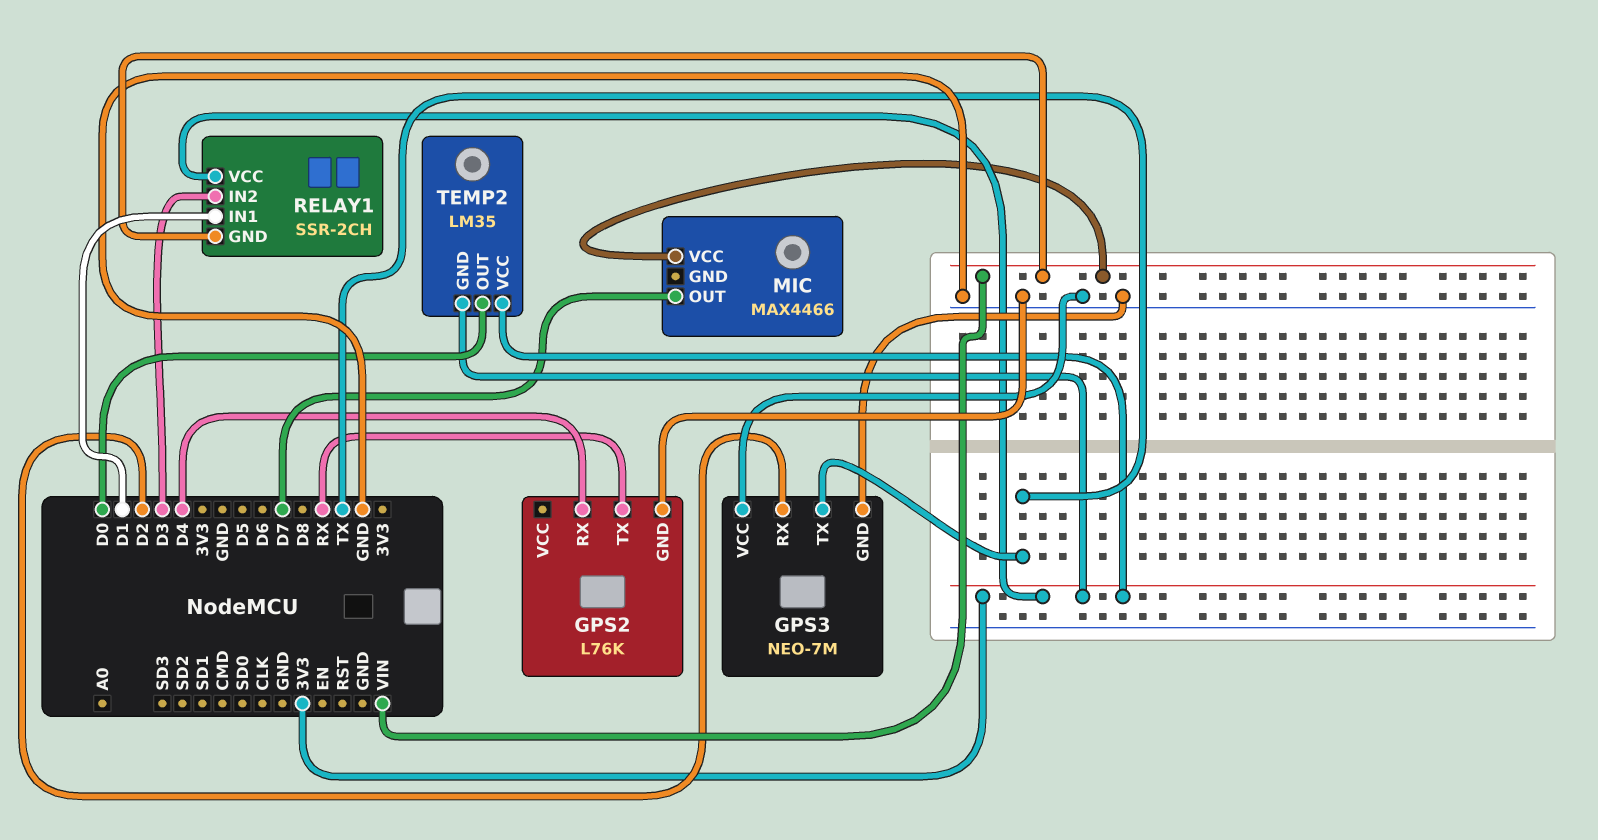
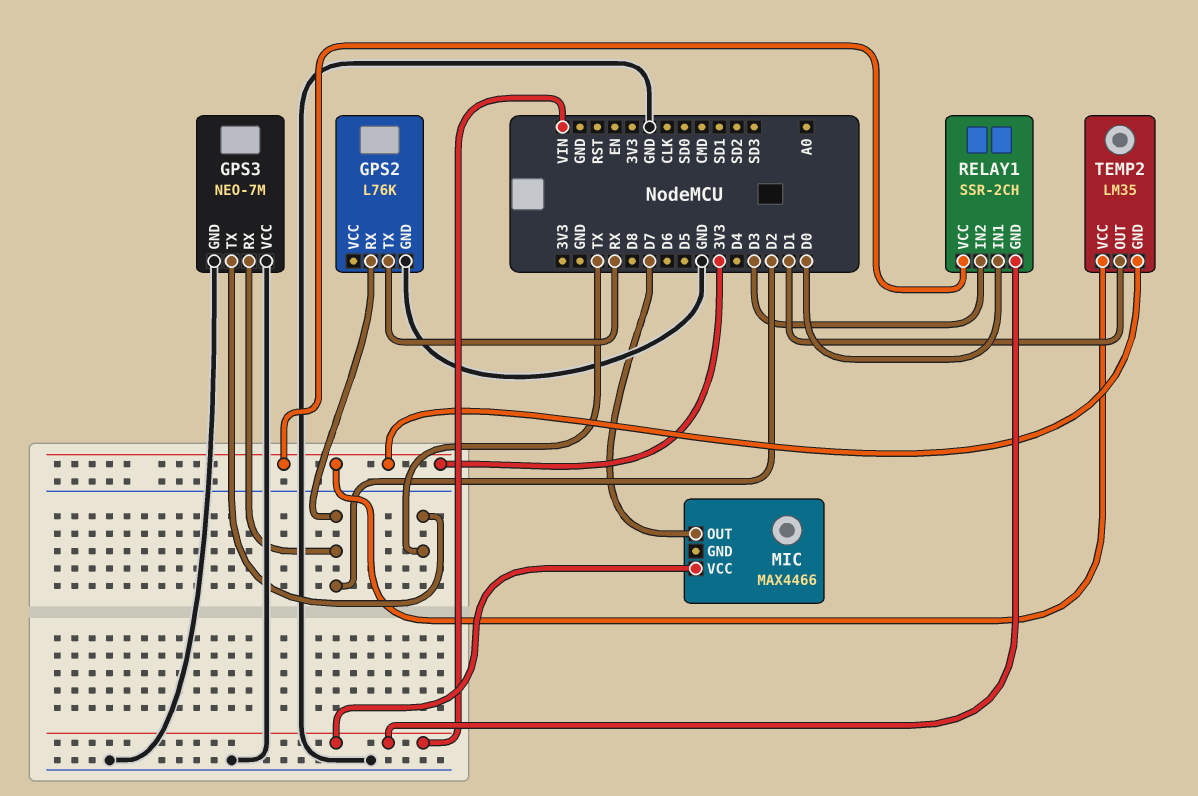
GPS2 pin RX: D4 -> D2
RELAY1 pin IN1: D1 -> D0
TEMP2 pin OUT: D0 -> D1

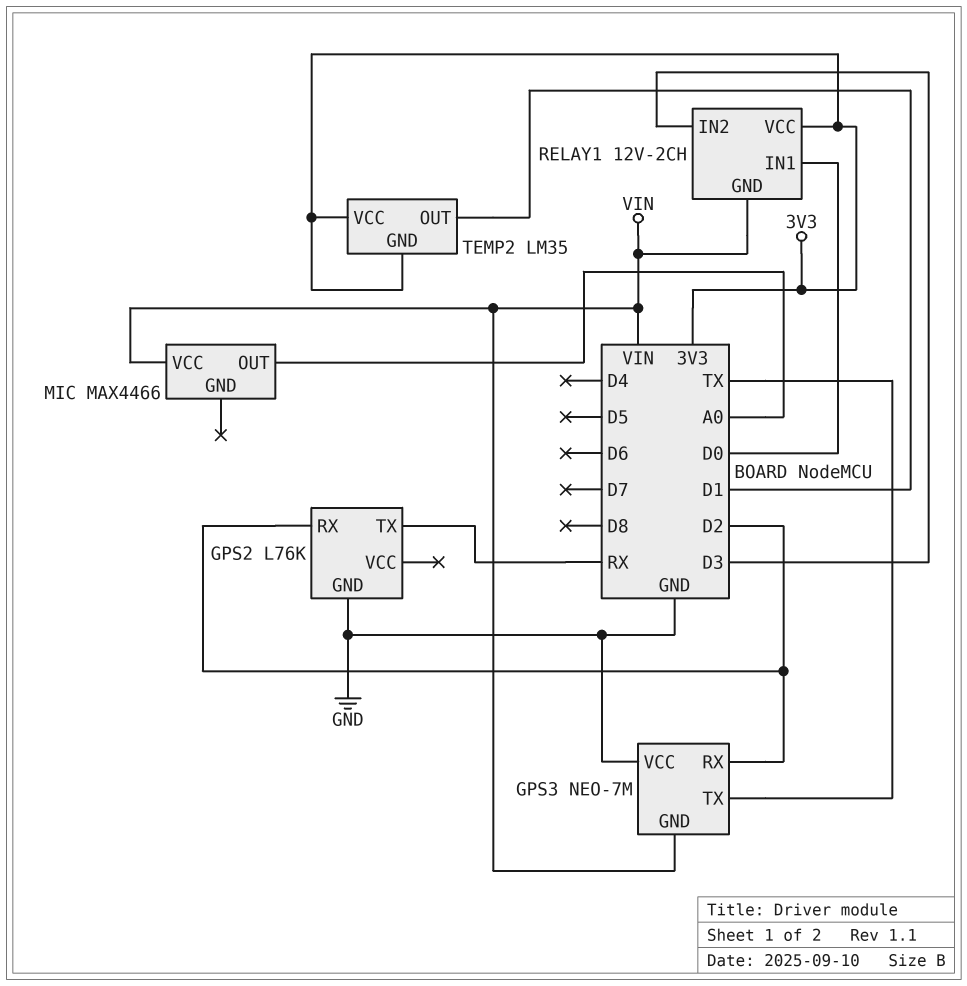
GPS3 pin GND: GND -> VIN
MIC pin OUT: D7 -> A0
RELAY1: SSR-2CH -> 12V-2CH

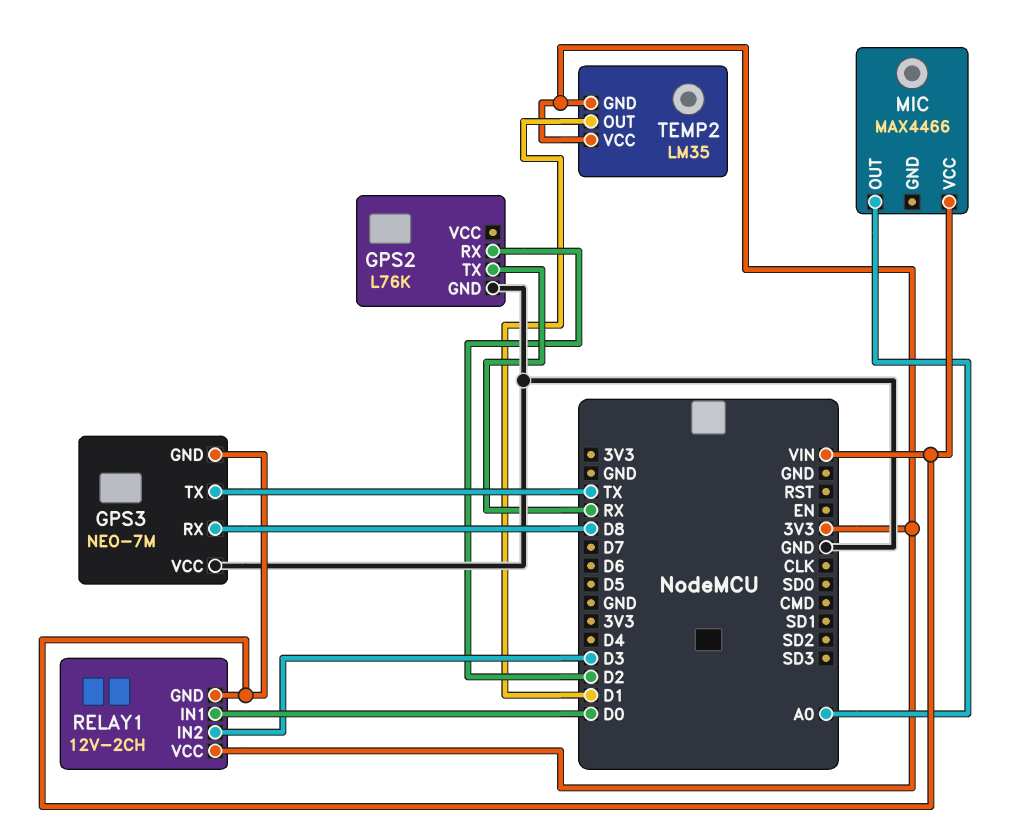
GPS3 pin RX: D2 -> D8

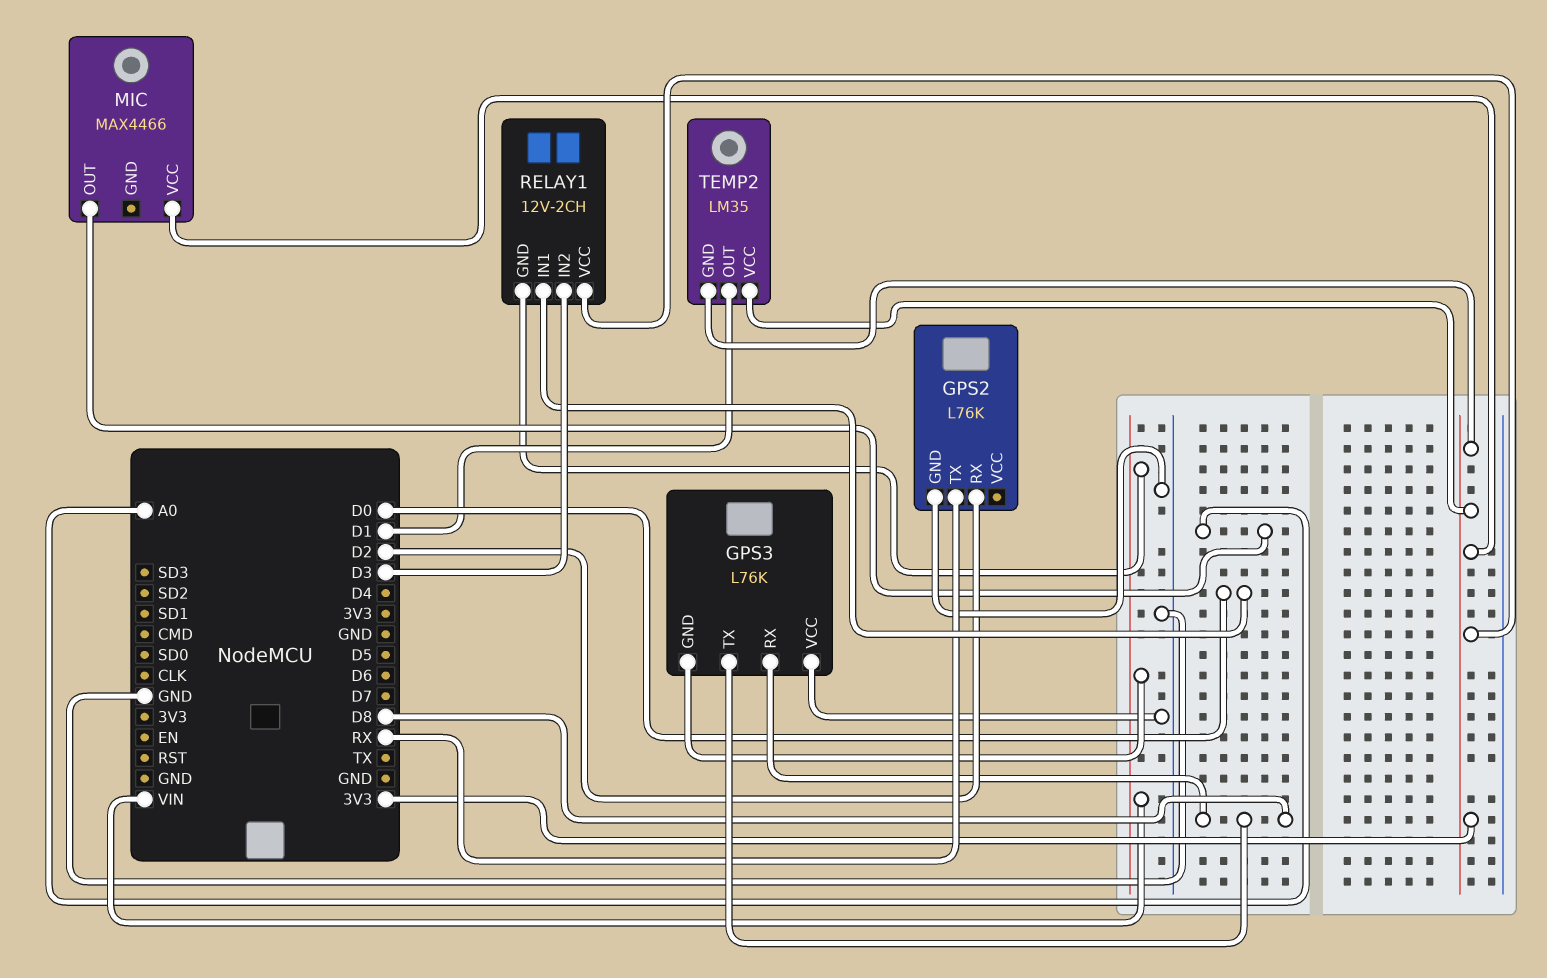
GPS3: NEO-7M -> L76K
GPS3 pin TX: TX -> D8
MIC pin VCC: VIN -> 3V3

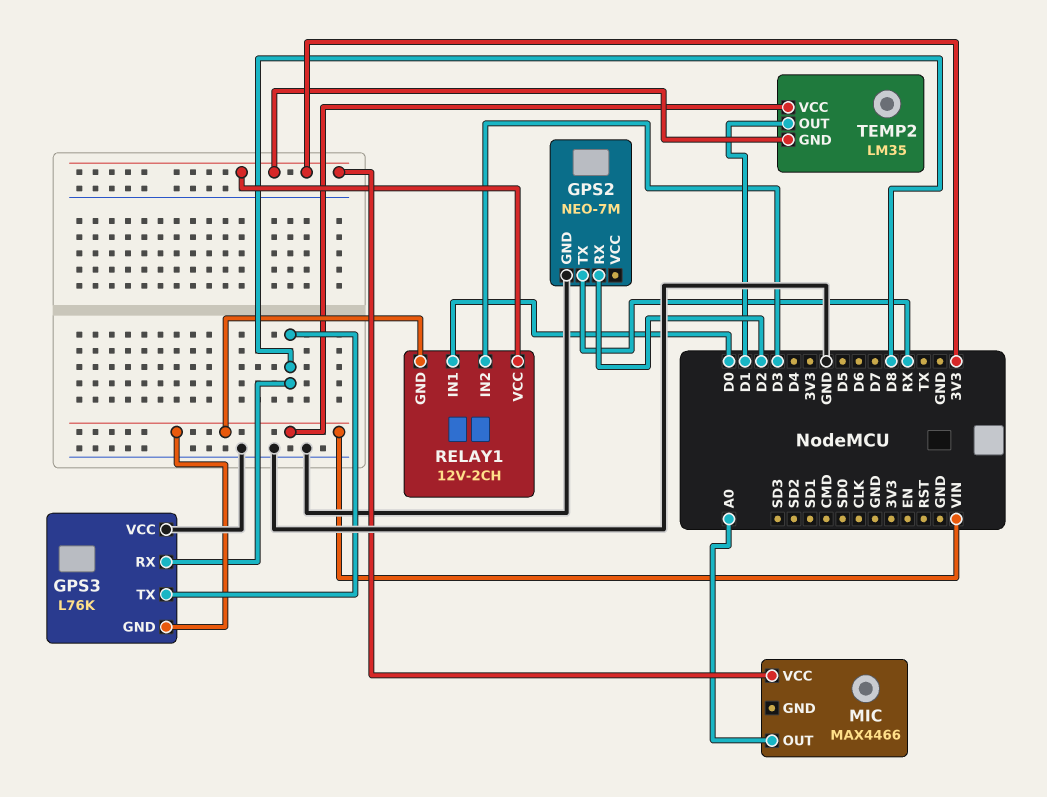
GPS2: L76K -> NEO-7M
TEMP2 pin VCC: 3V3 -> VIN

